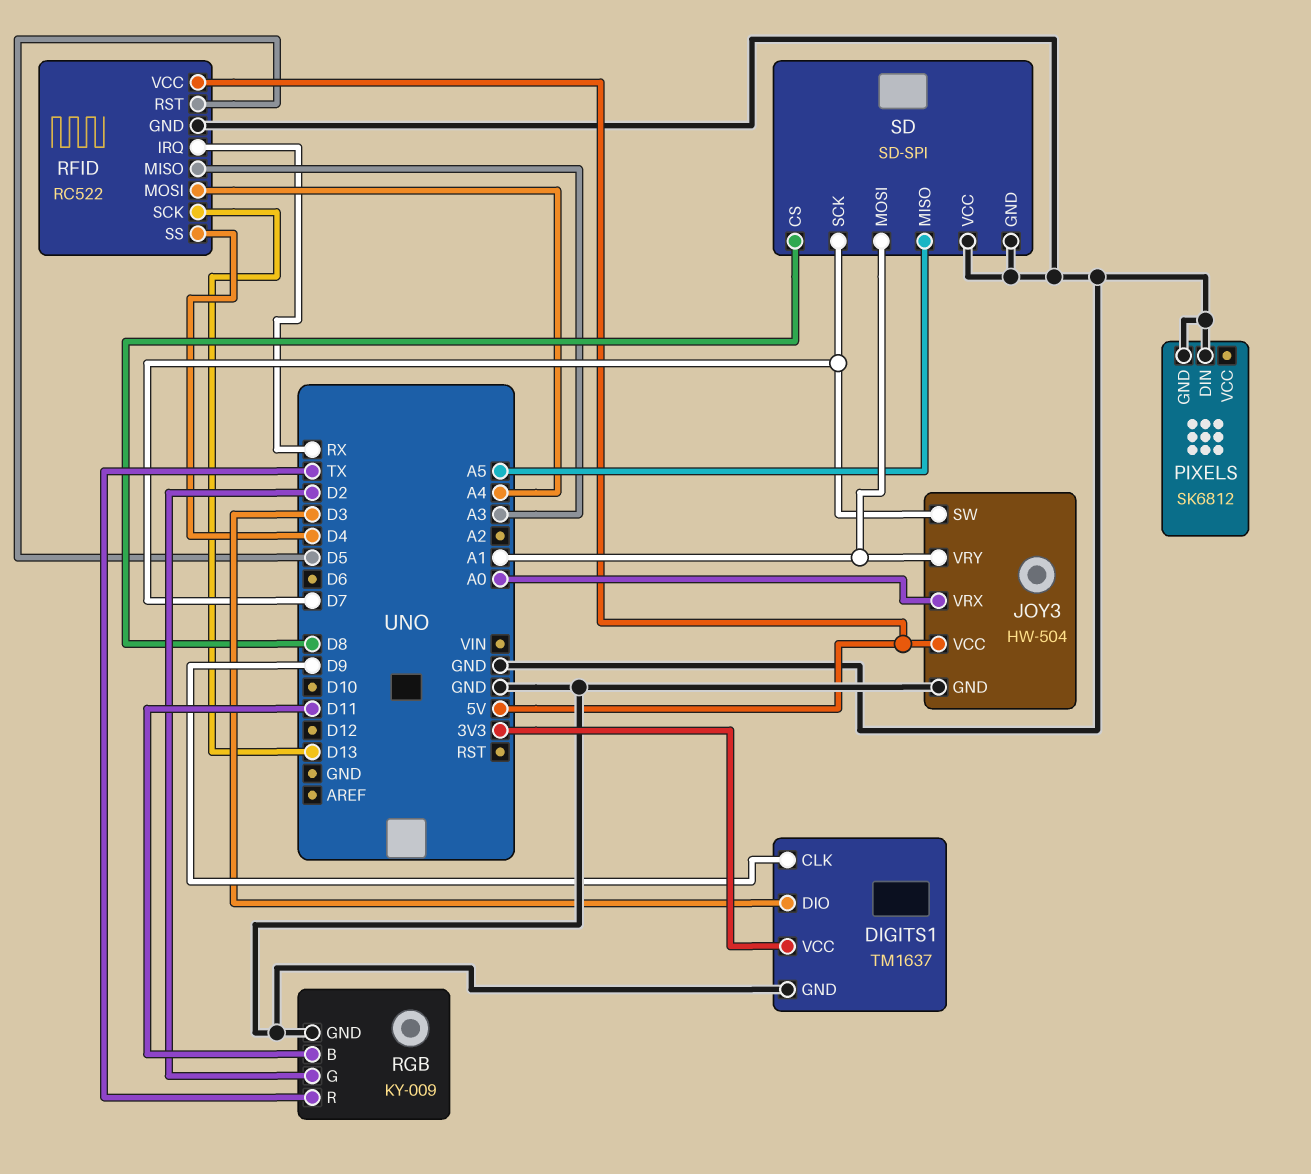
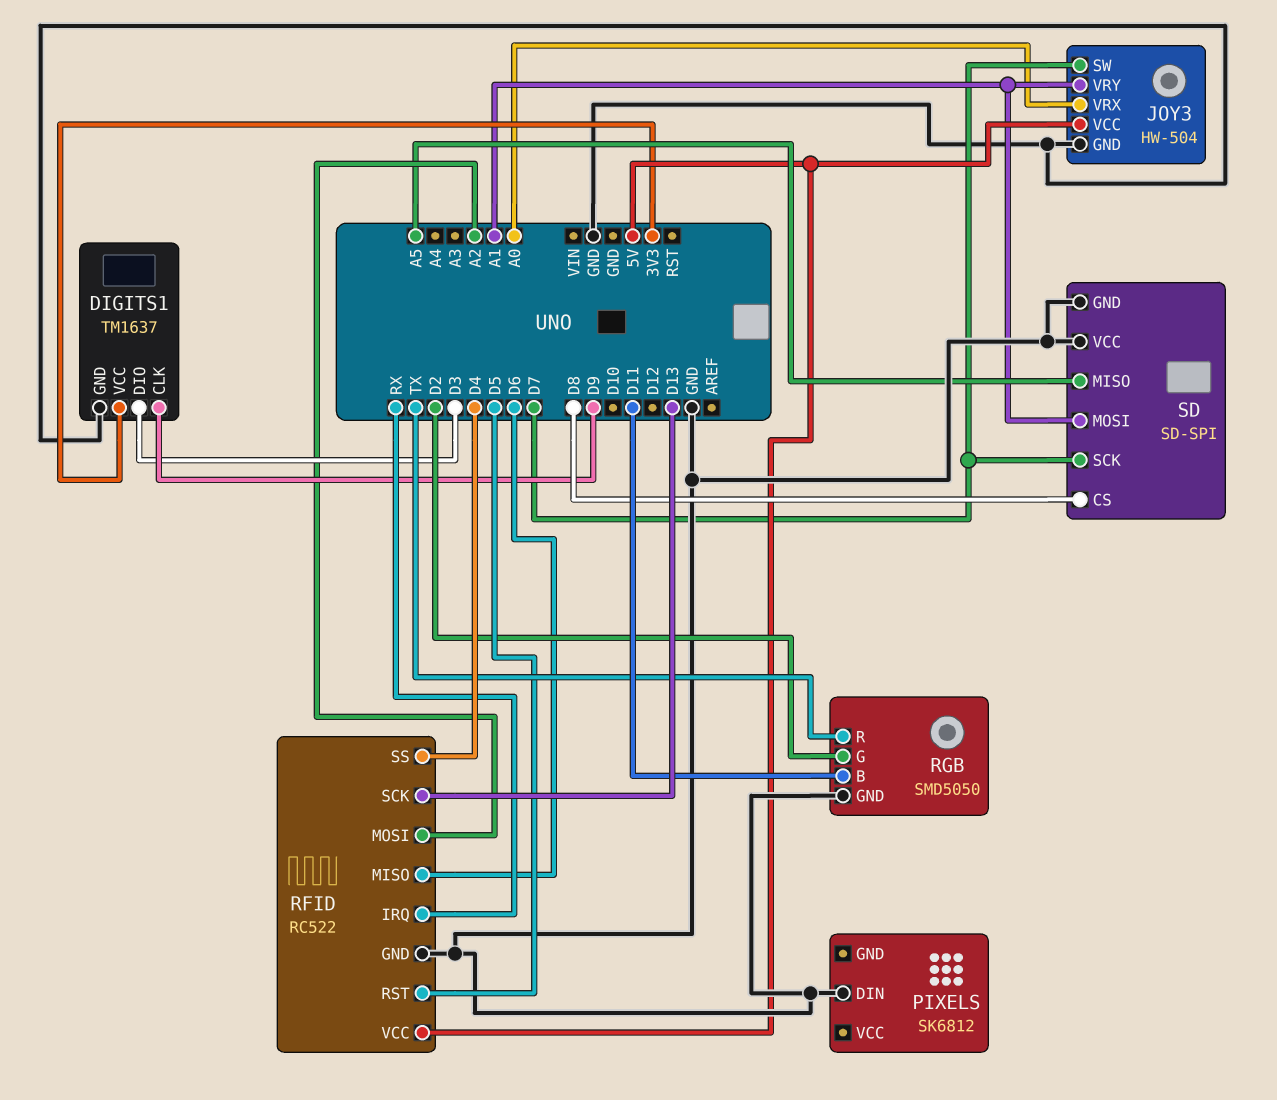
PIXELS pin GND: GND -> none
RFID pin MISO: A3 -> D6
RFID pin MOSI: A4 -> A2
RGB: KY-009 -> SMD5050

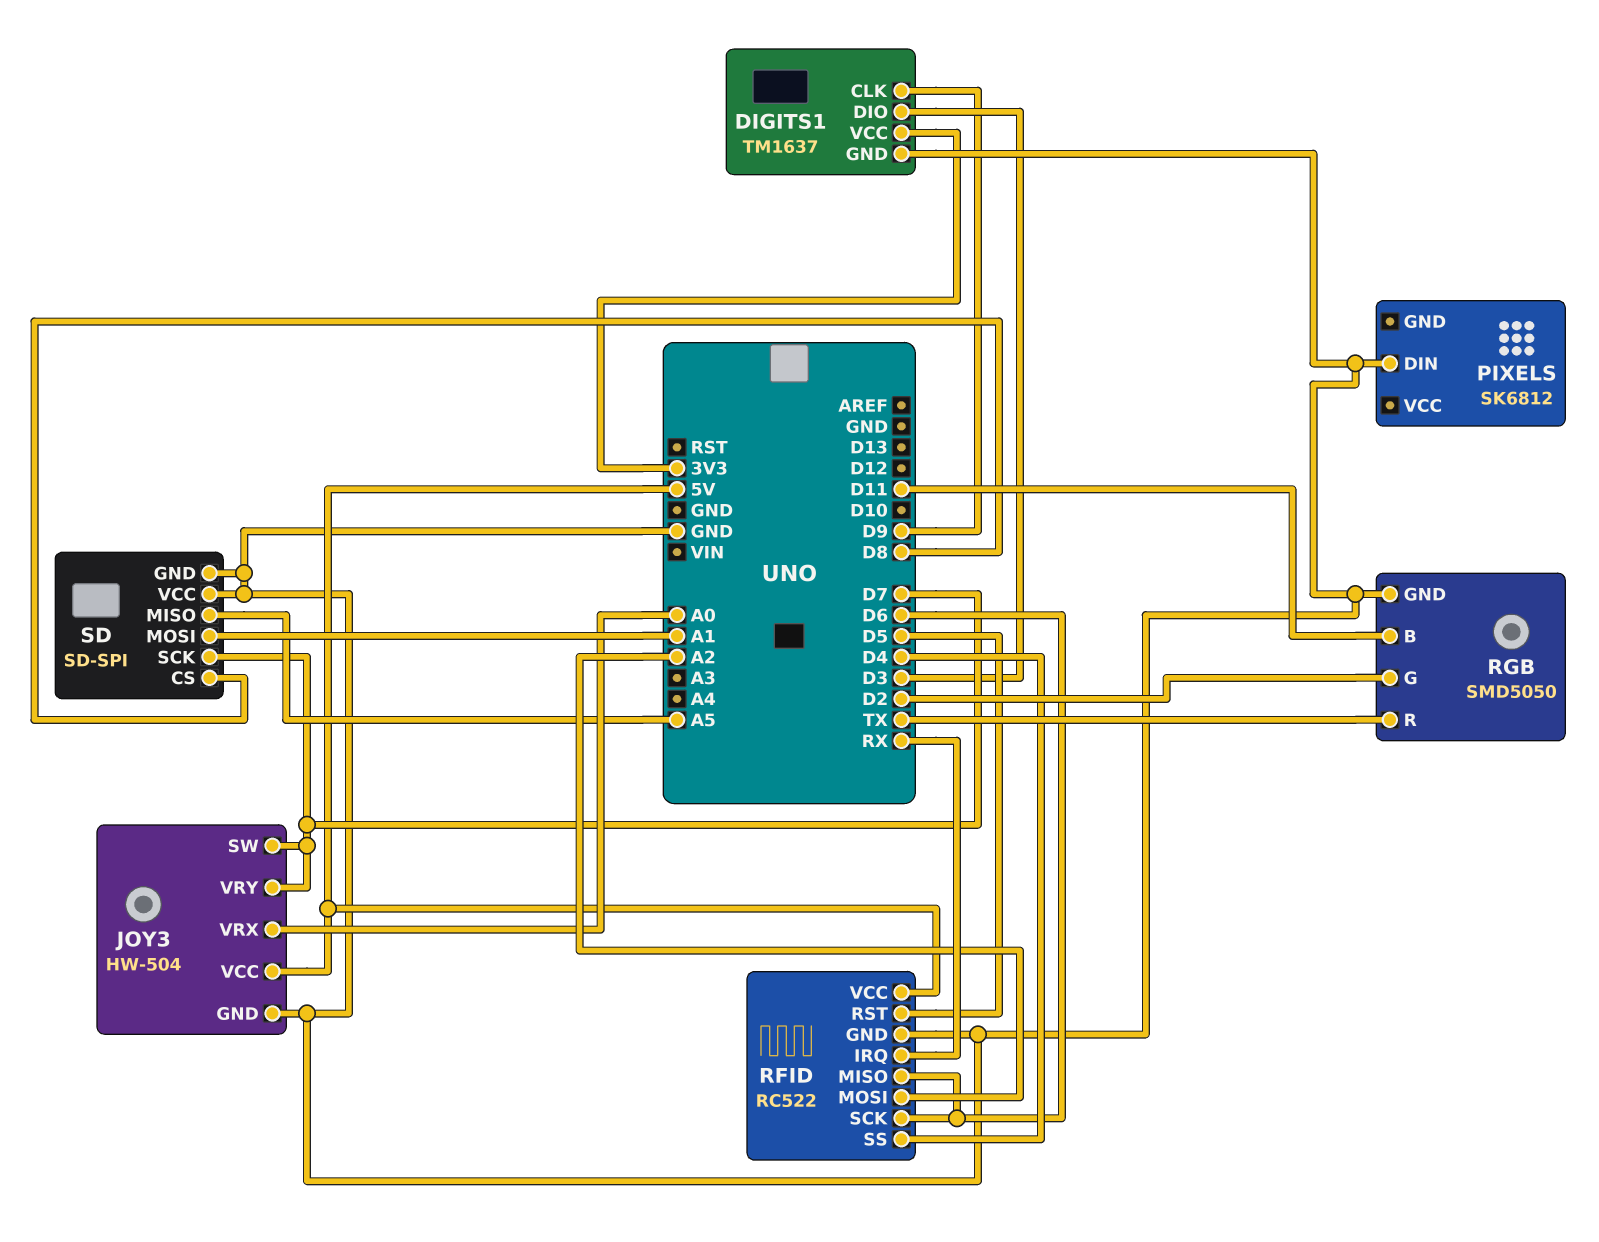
JOY3 pin VRY: A1 -> D7
RFID pin SCK: D13 -> D6

